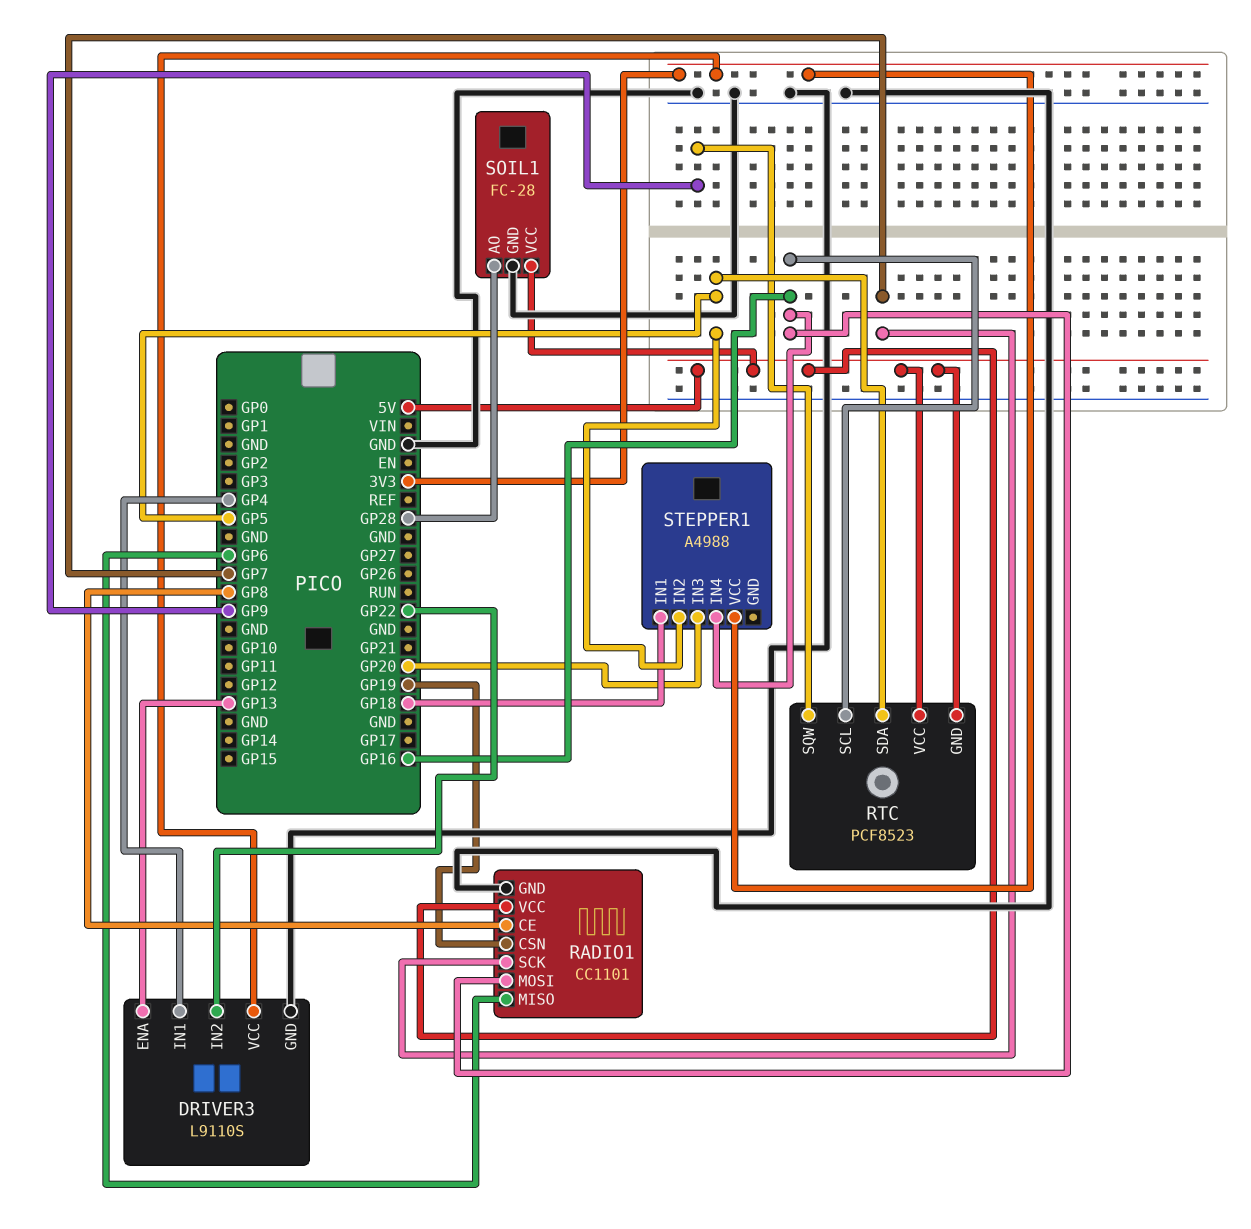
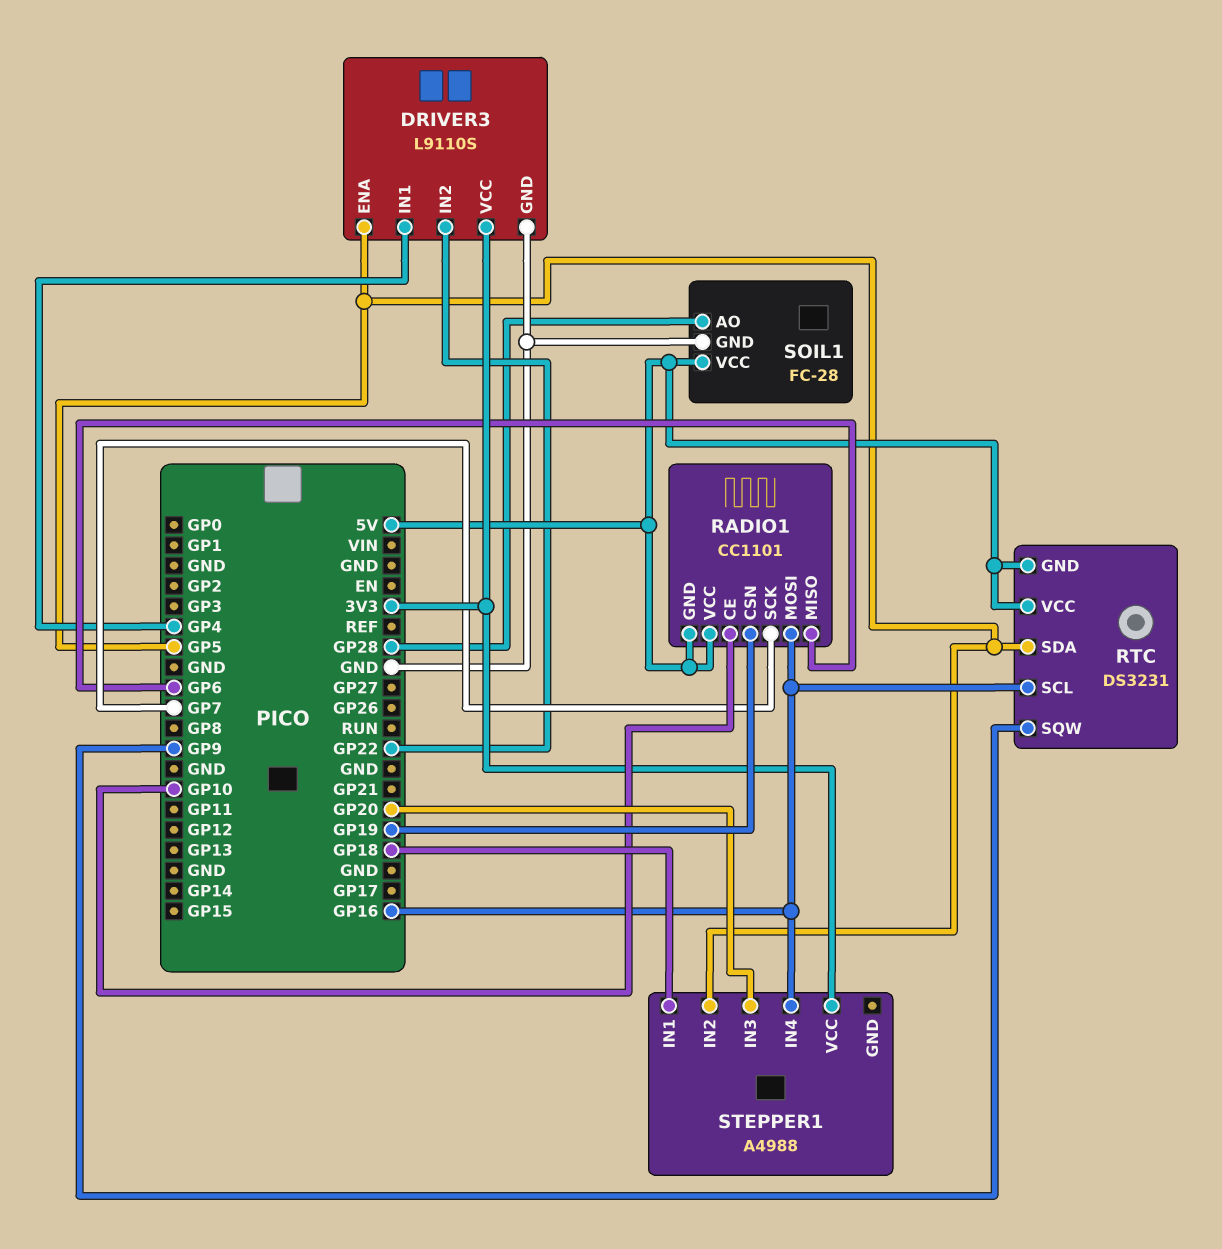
DRIVER3 pin ENA: GP13 -> GP5
RADIO1 pin CE: GP8 -> GP10
RADIO1 pin GND: GND -> 5V
RTC: PCF8523 -> DS3231

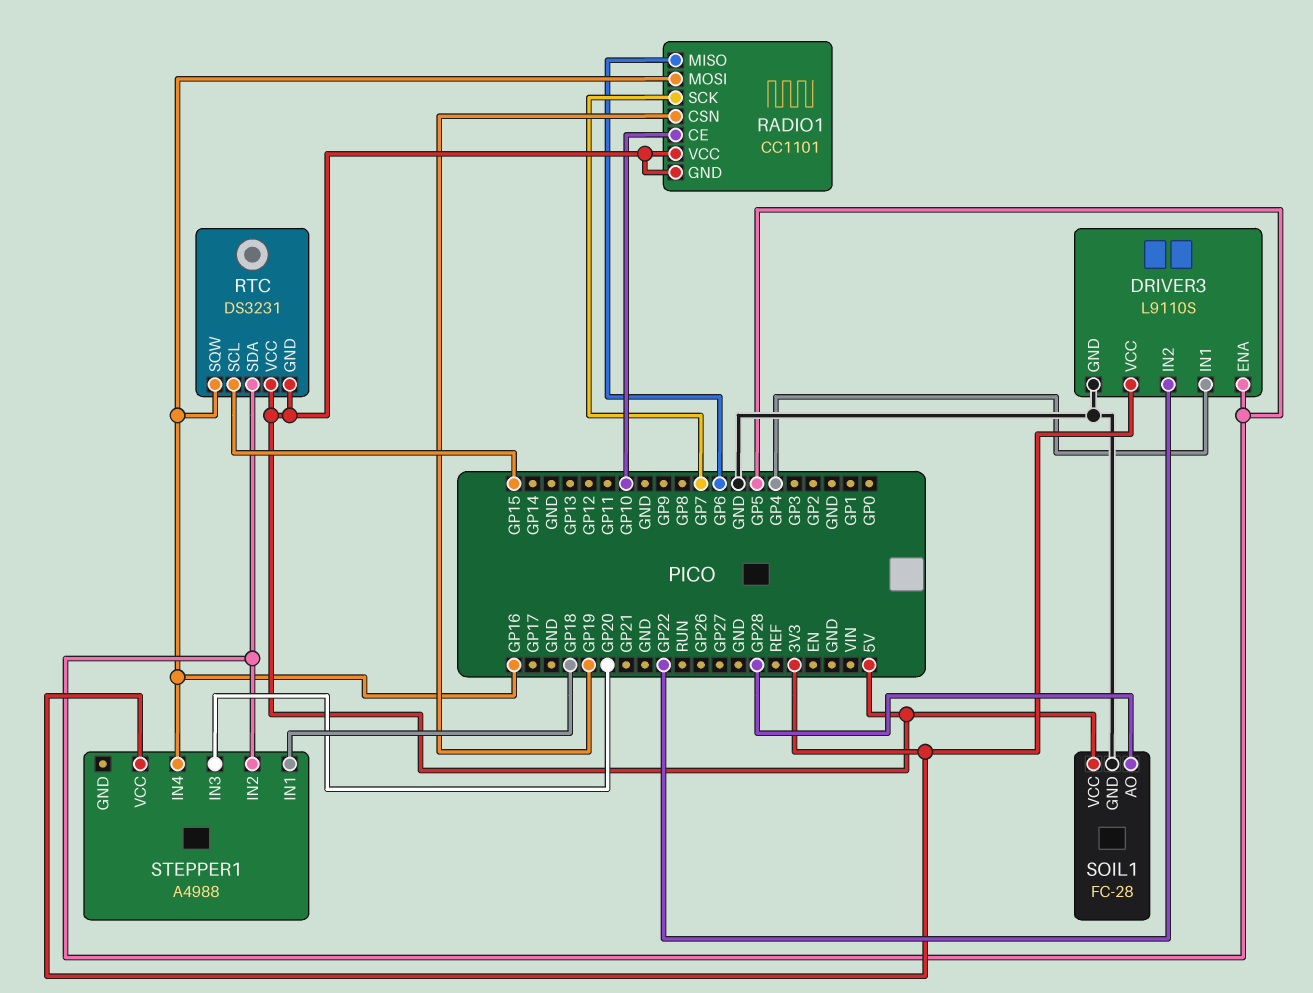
RTC pin SCL: GP16 -> GP15
RTC pin SQW: GP9 -> GP16

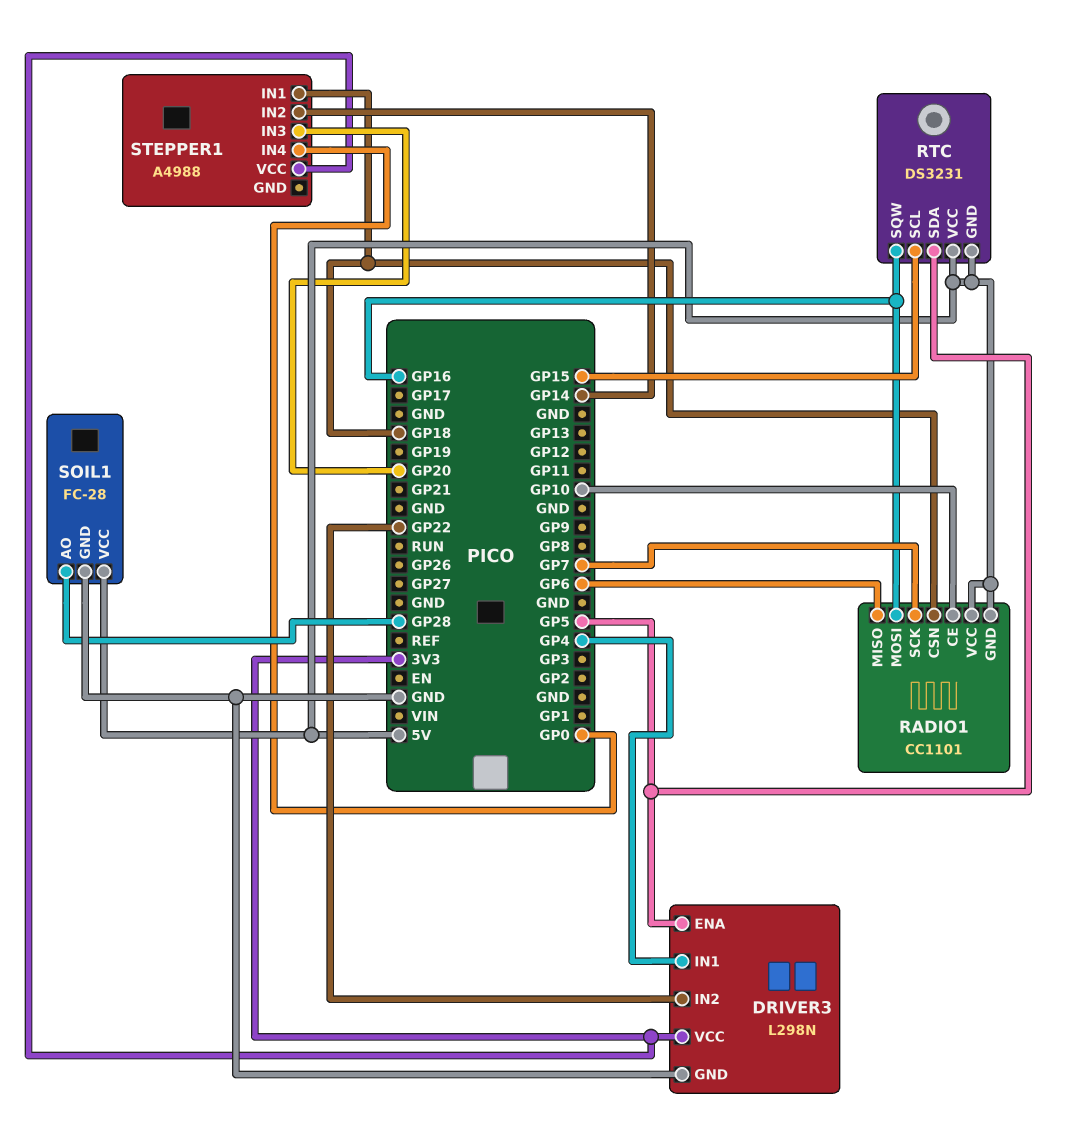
DRIVER3: L9110S -> L298N
RADIO1 pin CSN: GP19 -> GP18
STEPPER1 pin IN2: GP5 -> GP14
STEPPER1 pin IN4: GP16 -> GP0

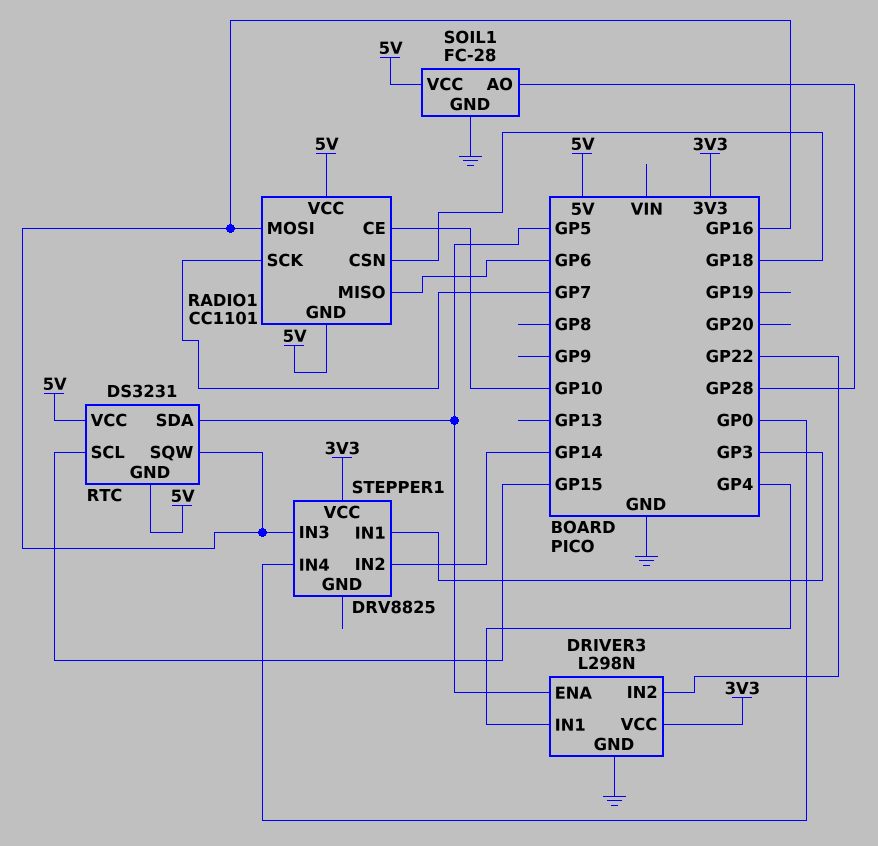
STEPPER1: A4988 -> DRV8825
STEPPER1 pin IN1: GP18 -> GP3
STEPPER1 pin IN3: GP20 -> GP16

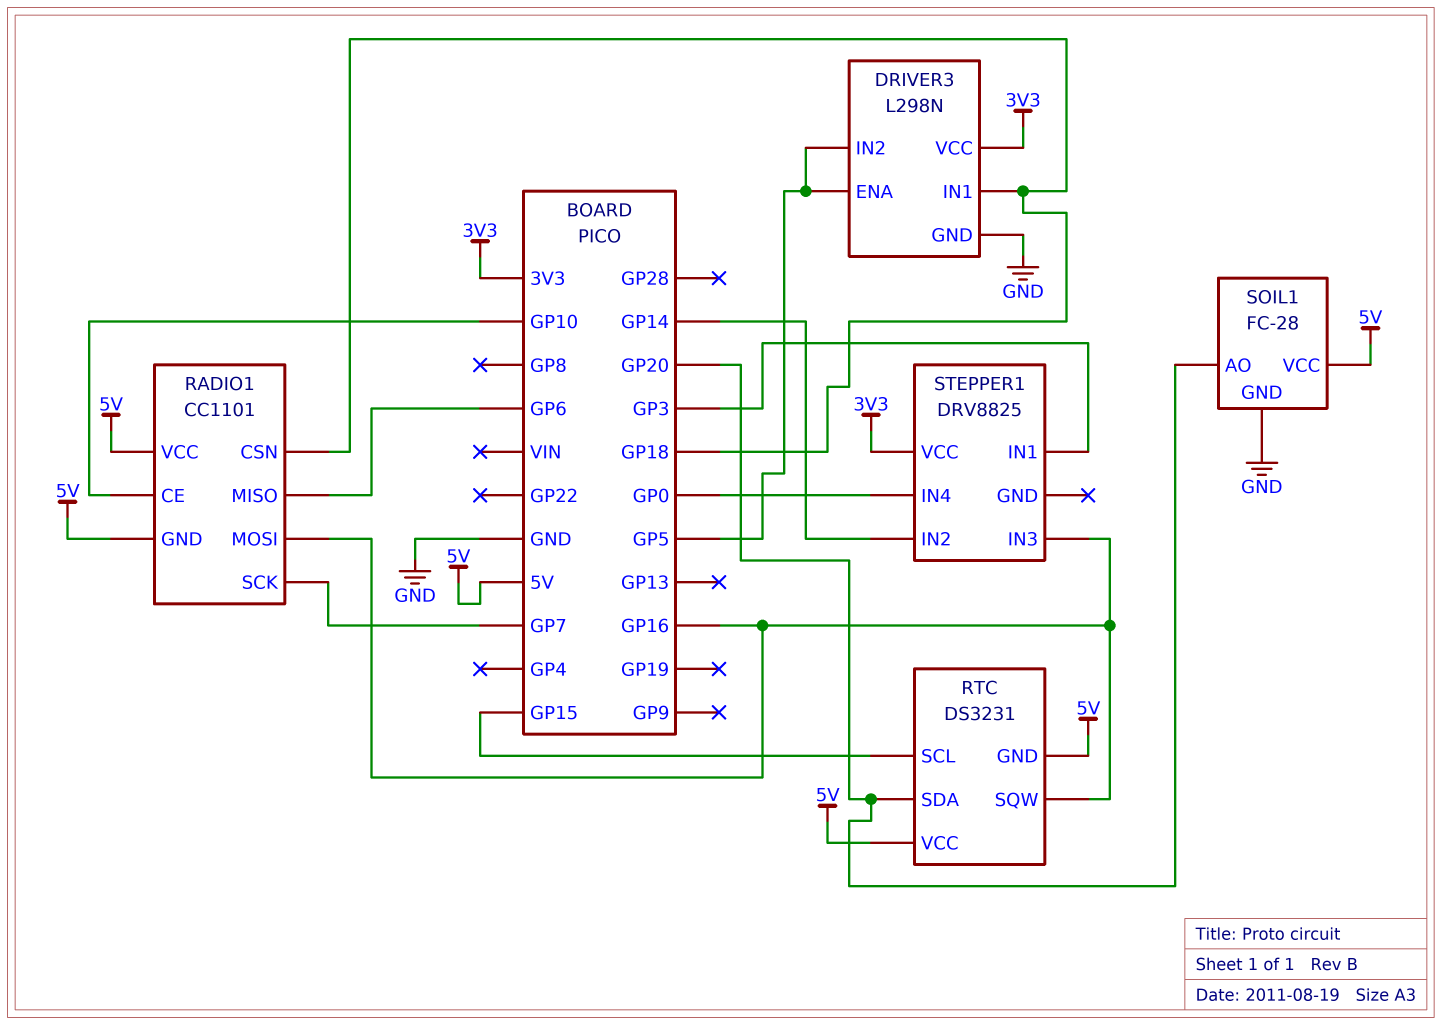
DRIVER3 pin IN1: GP4 -> GP18
DRIVER3 pin IN2: GP22 -> GP5
RTC pin SDA: GP5 -> GP20
SOIL1 pin AO: GP28 -> GP20

